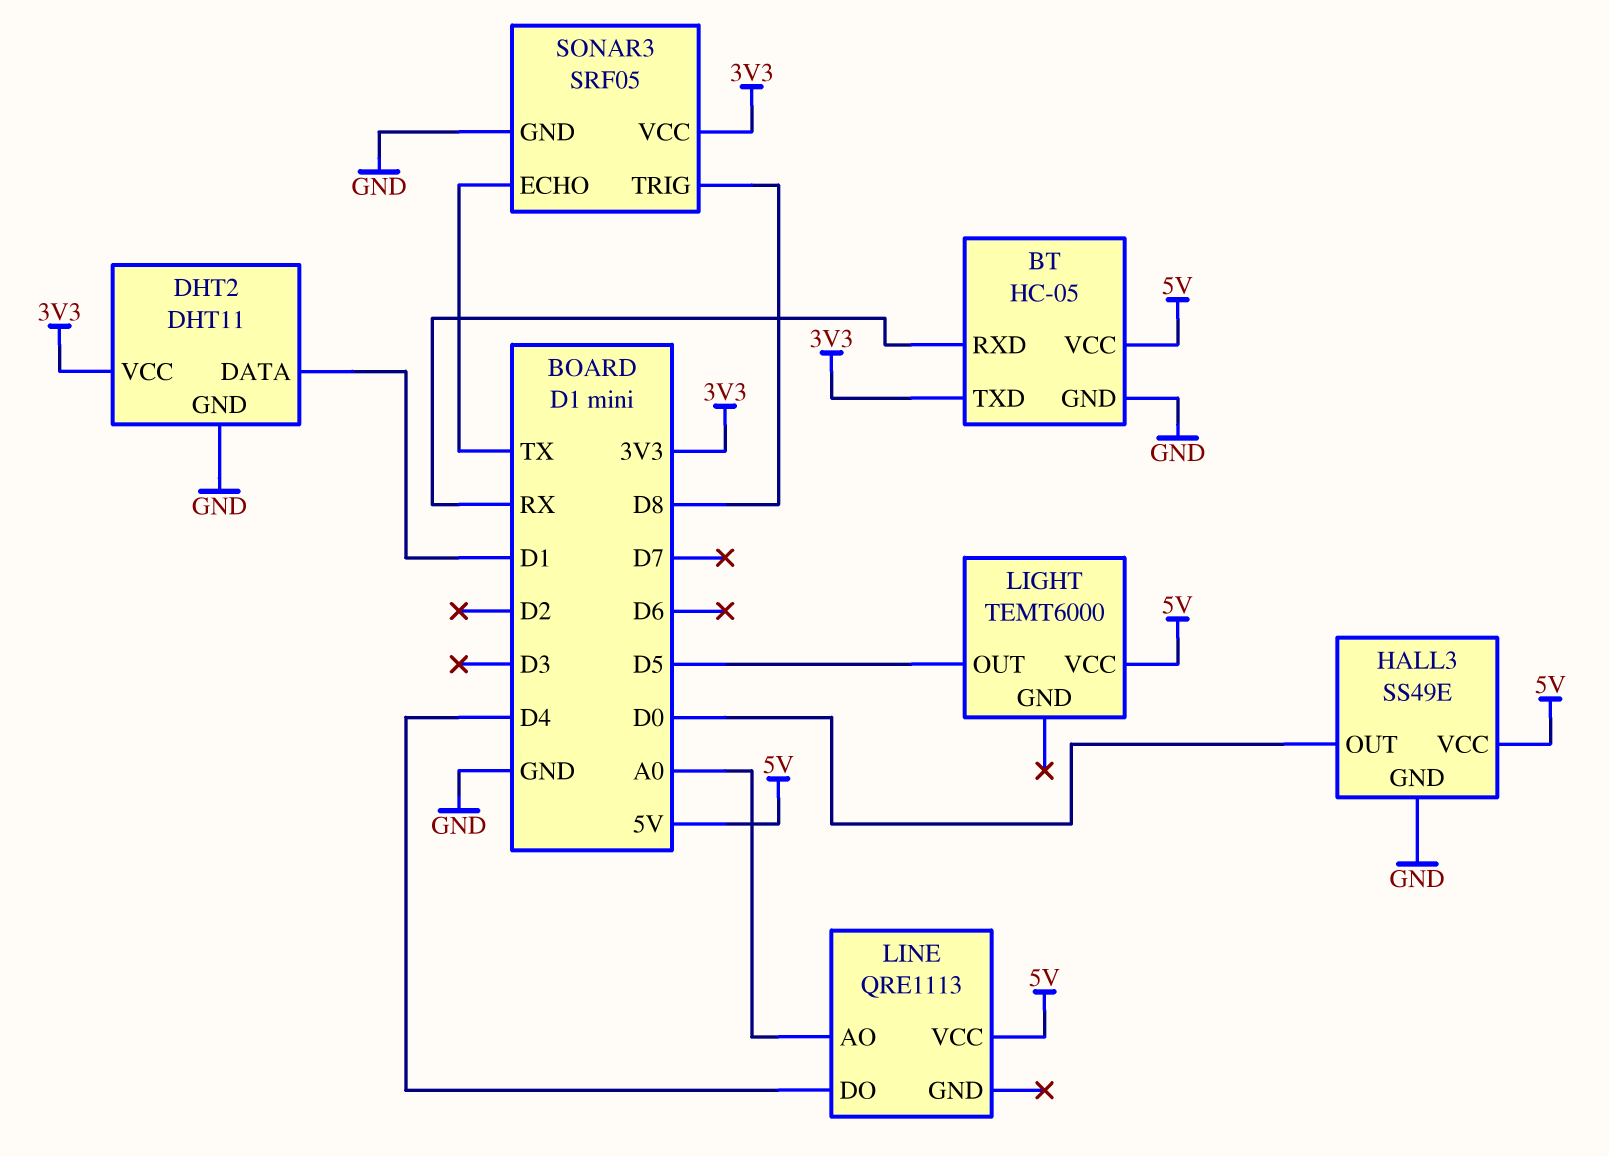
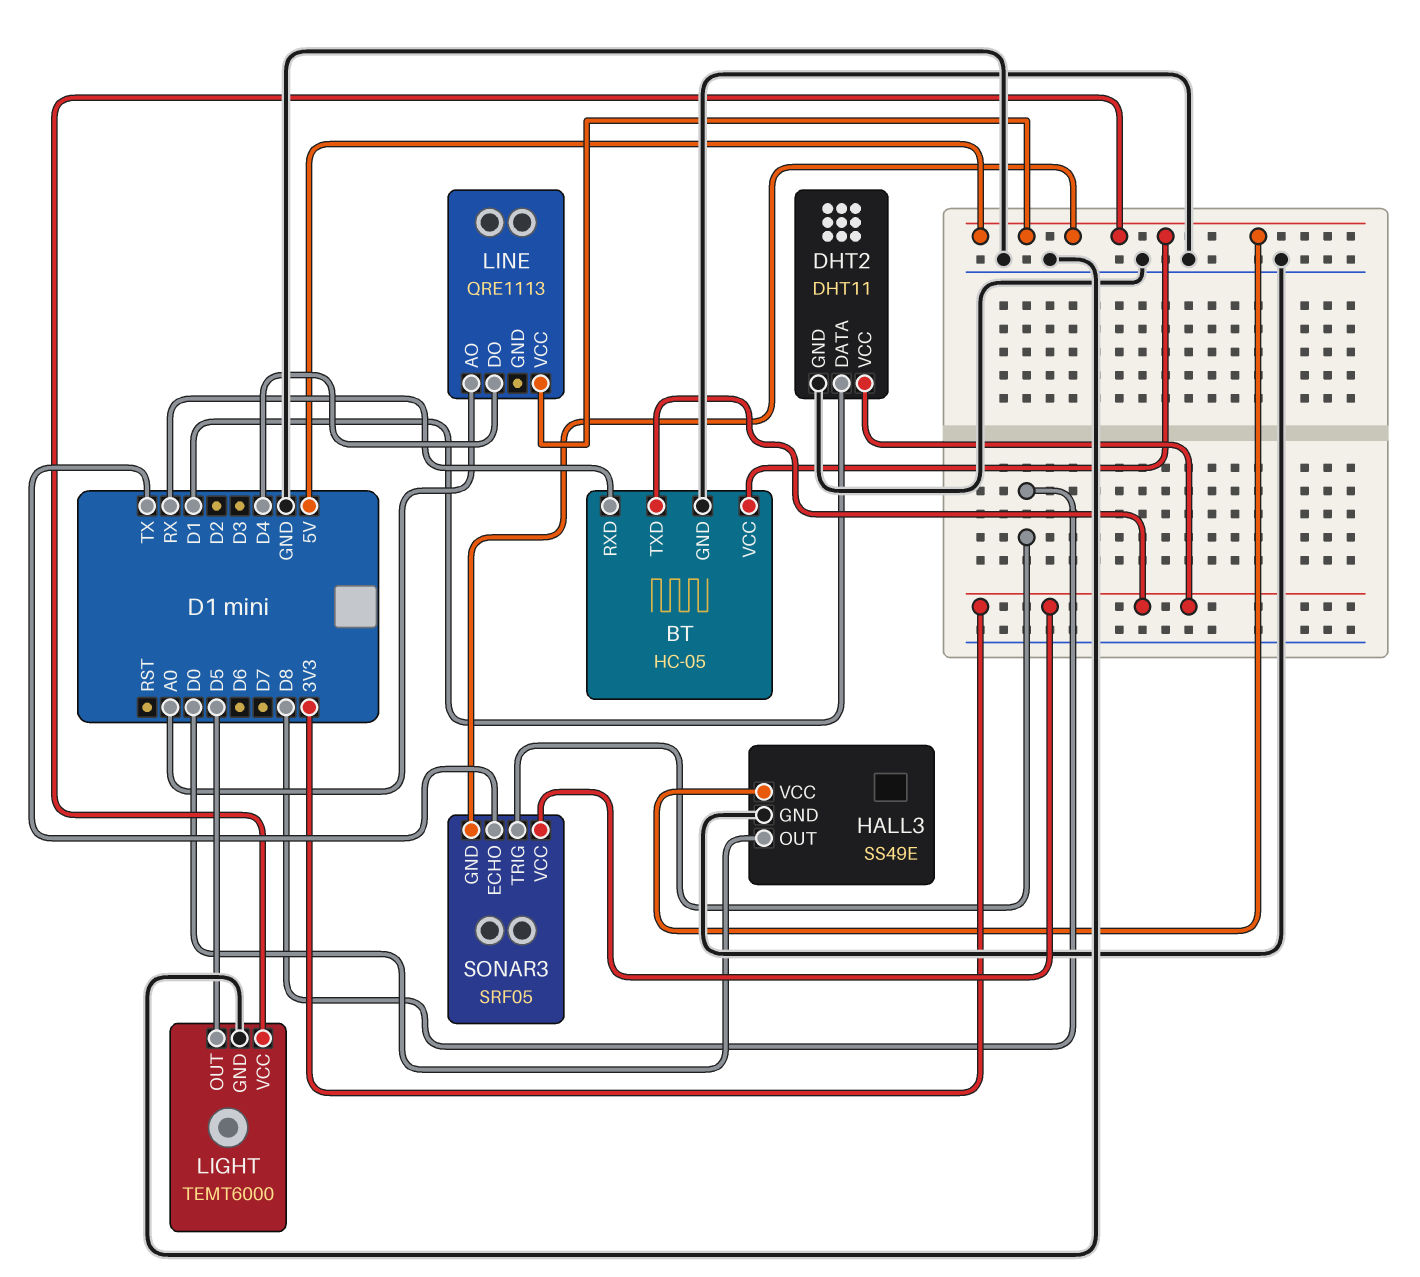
LIGHT pin GND: none -> GND
SONAR3 pin GND: GND -> 5V

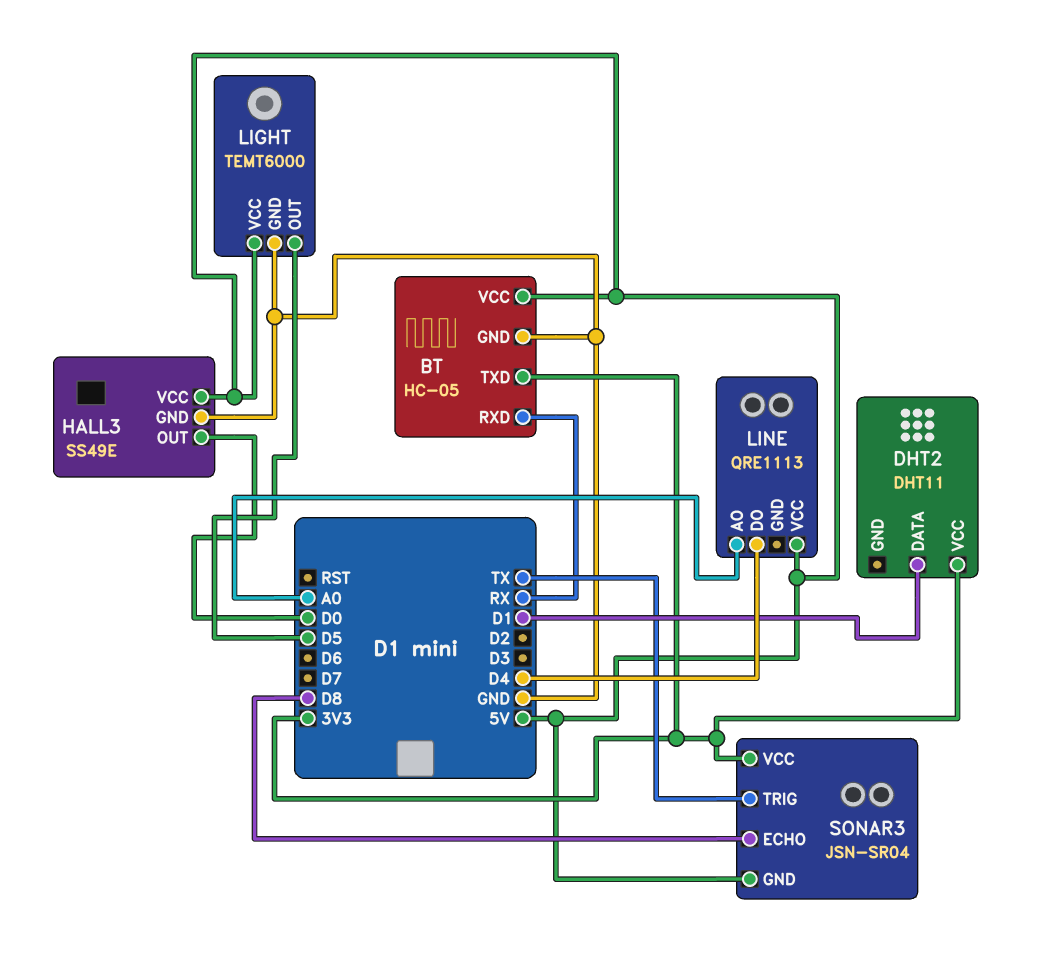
DHT2 pin GND: GND -> none
SONAR3: SRF05 -> JSN-SR04
SONAR3 pin ECHO: TX -> D8
SONAR3 pin TRIG: D8 -> TX

